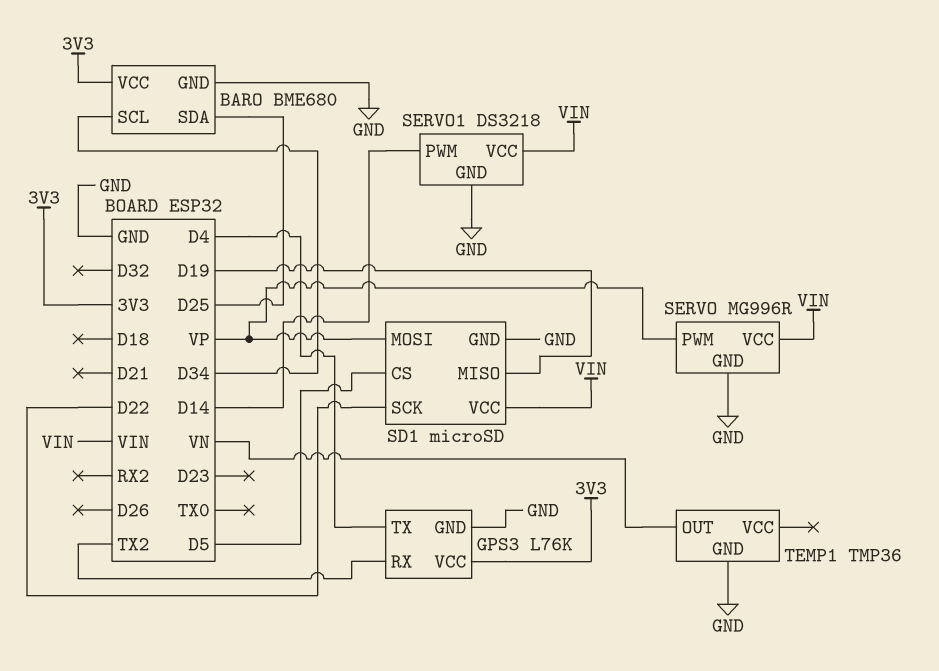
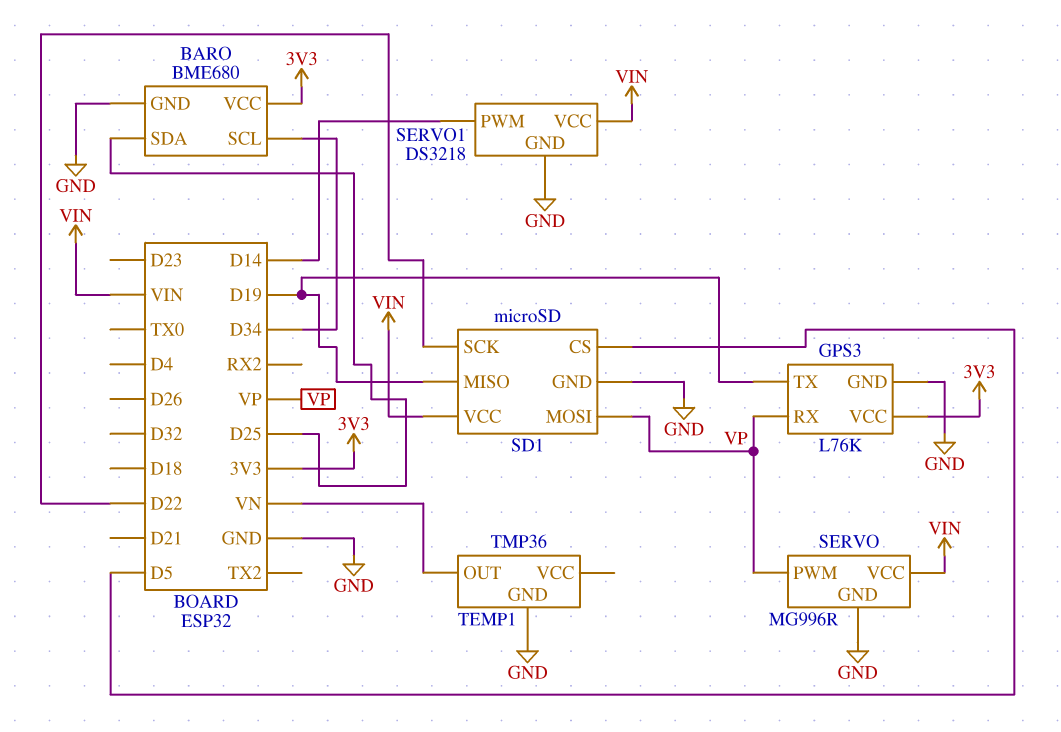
GPS3 pin RX: TX2 -> VP
GPS3 pin TX: D4 -> D19

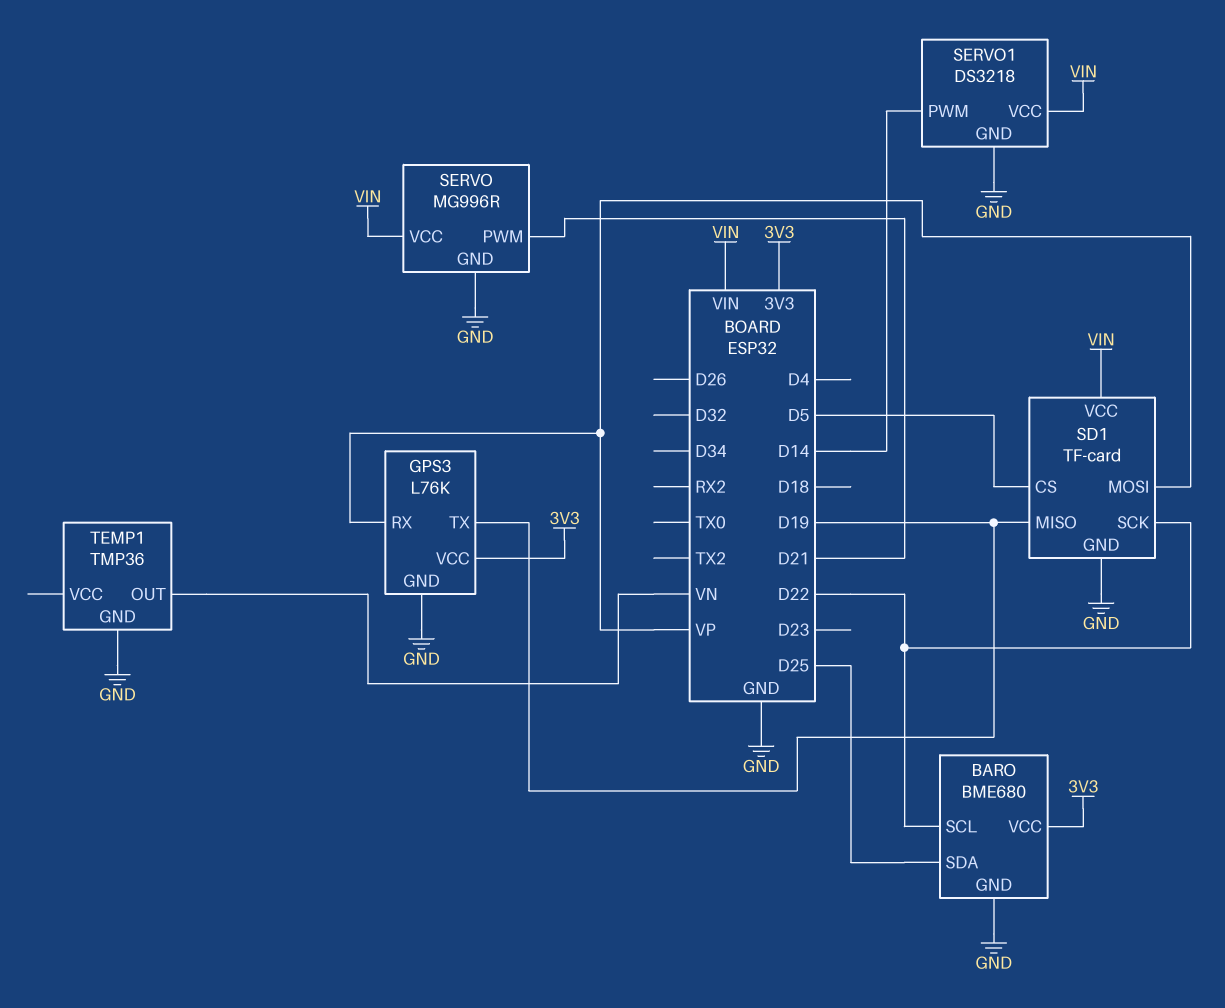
BARO pin SCL: D34 -> D22
SD1: microSD -> TF-card
SERVO pin PWM: VP -> D21

